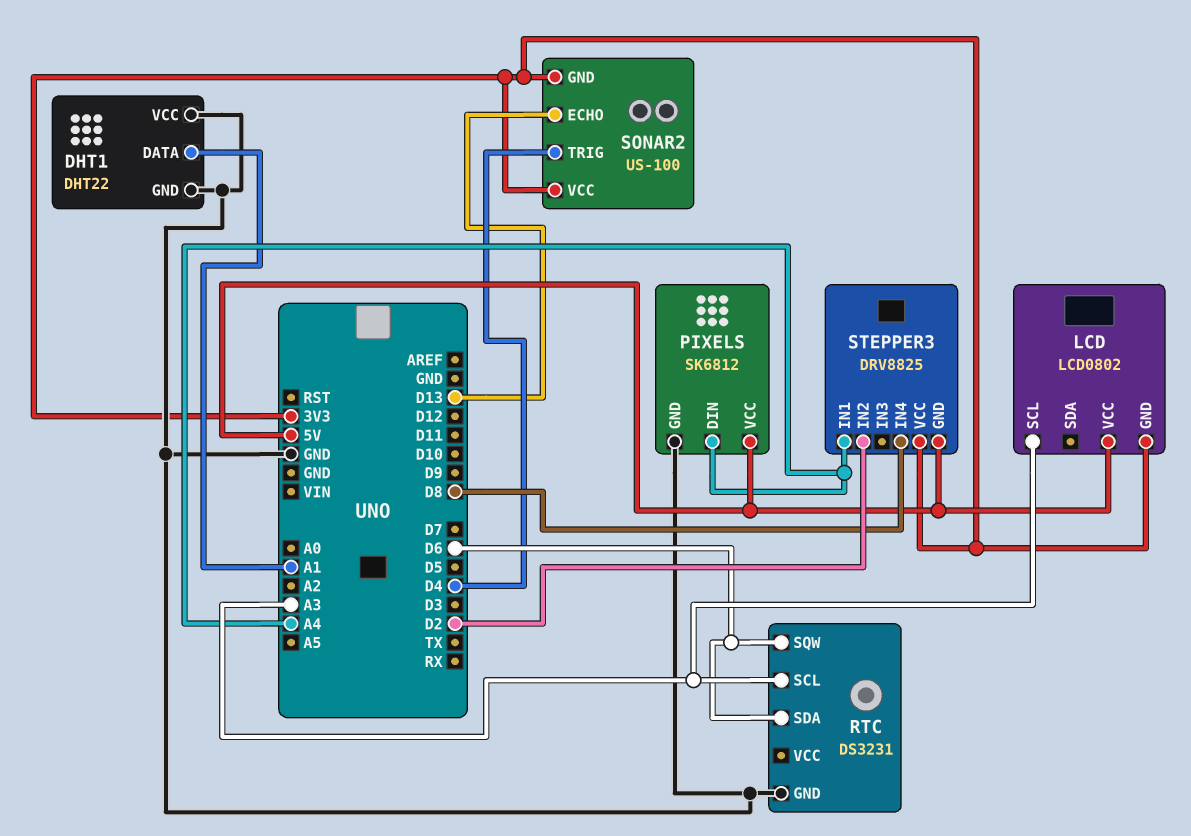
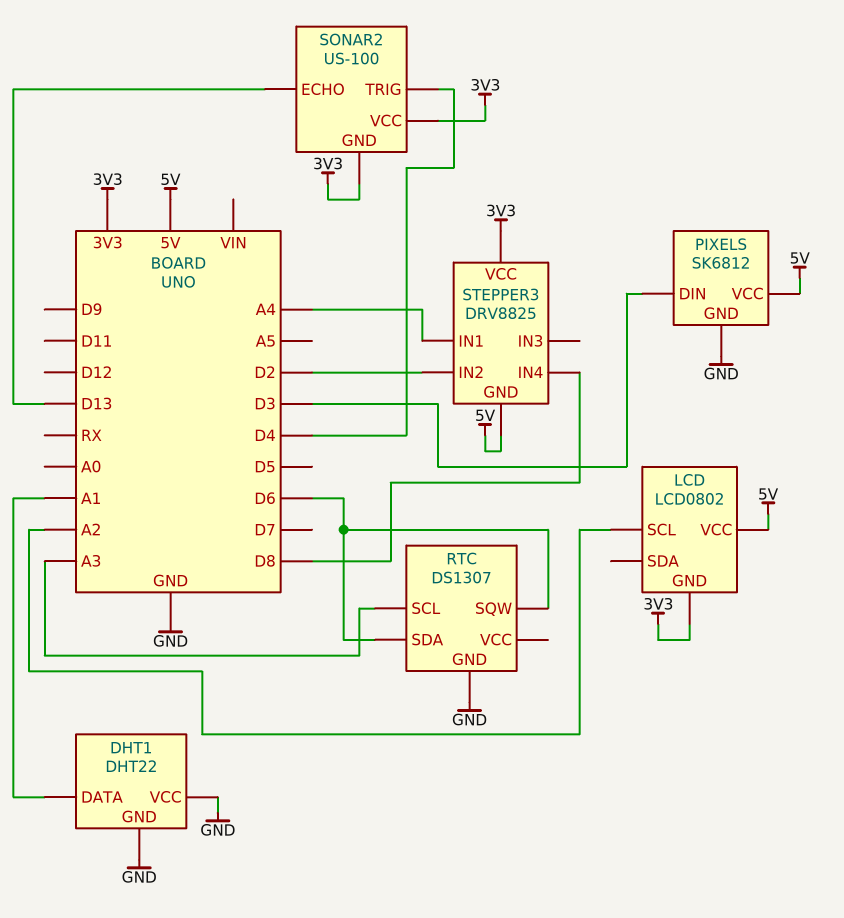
LCD pin SCL: A3 -> A2
PIXELS pin DIN: A4 -> D3
RTC: DS3231 -> DS1307

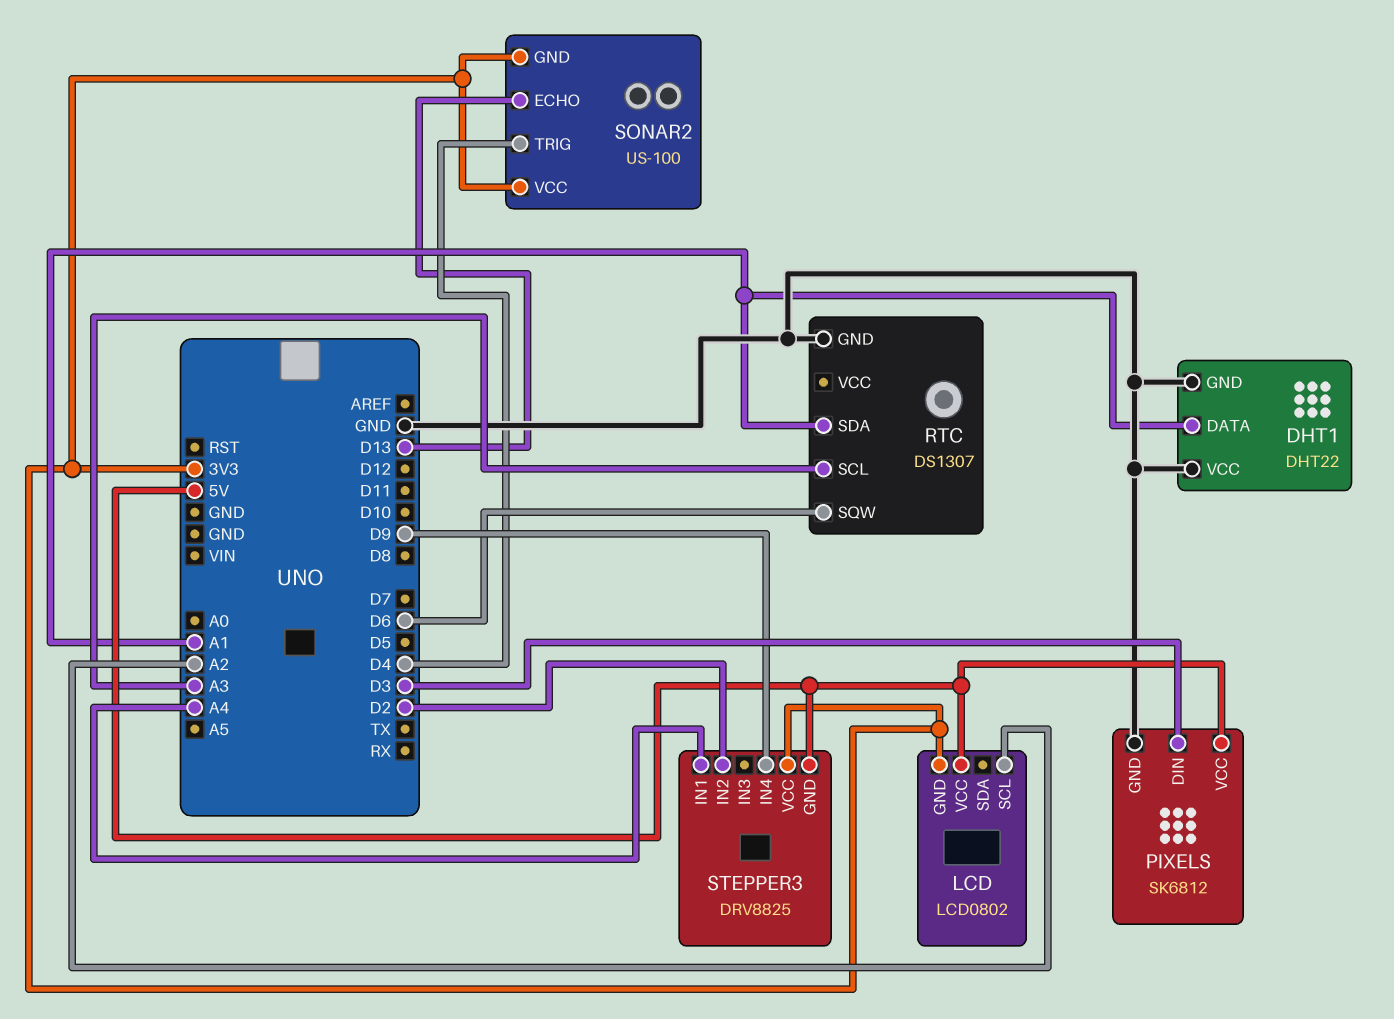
RTC pin SDA: D6 -> A1
STEPPER3 pin IN4: D8 -> D9

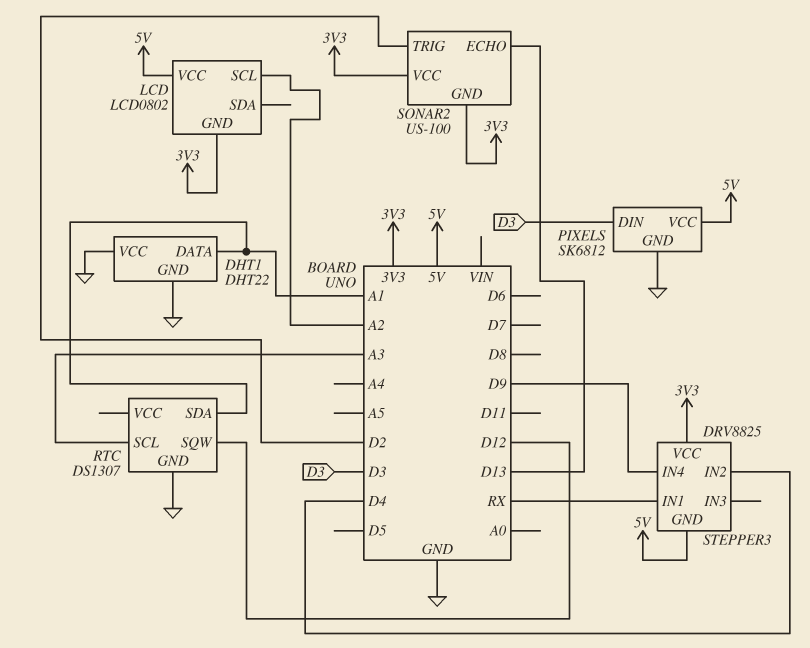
RTC pin SQW: D6 -> D12
SONAR2 pin TRIG: D4 -> D2
STEPPER3 pin IN1: A4 -> RX
STEPPER3 pin IN2: D2 -> D4

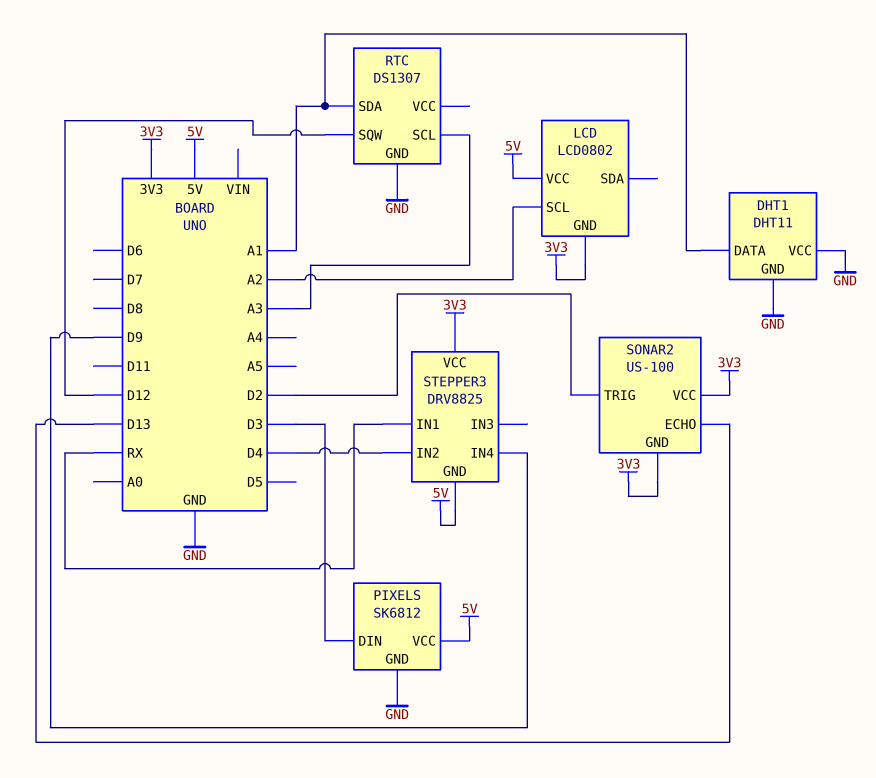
DHT1: DHT22 -> DHT11

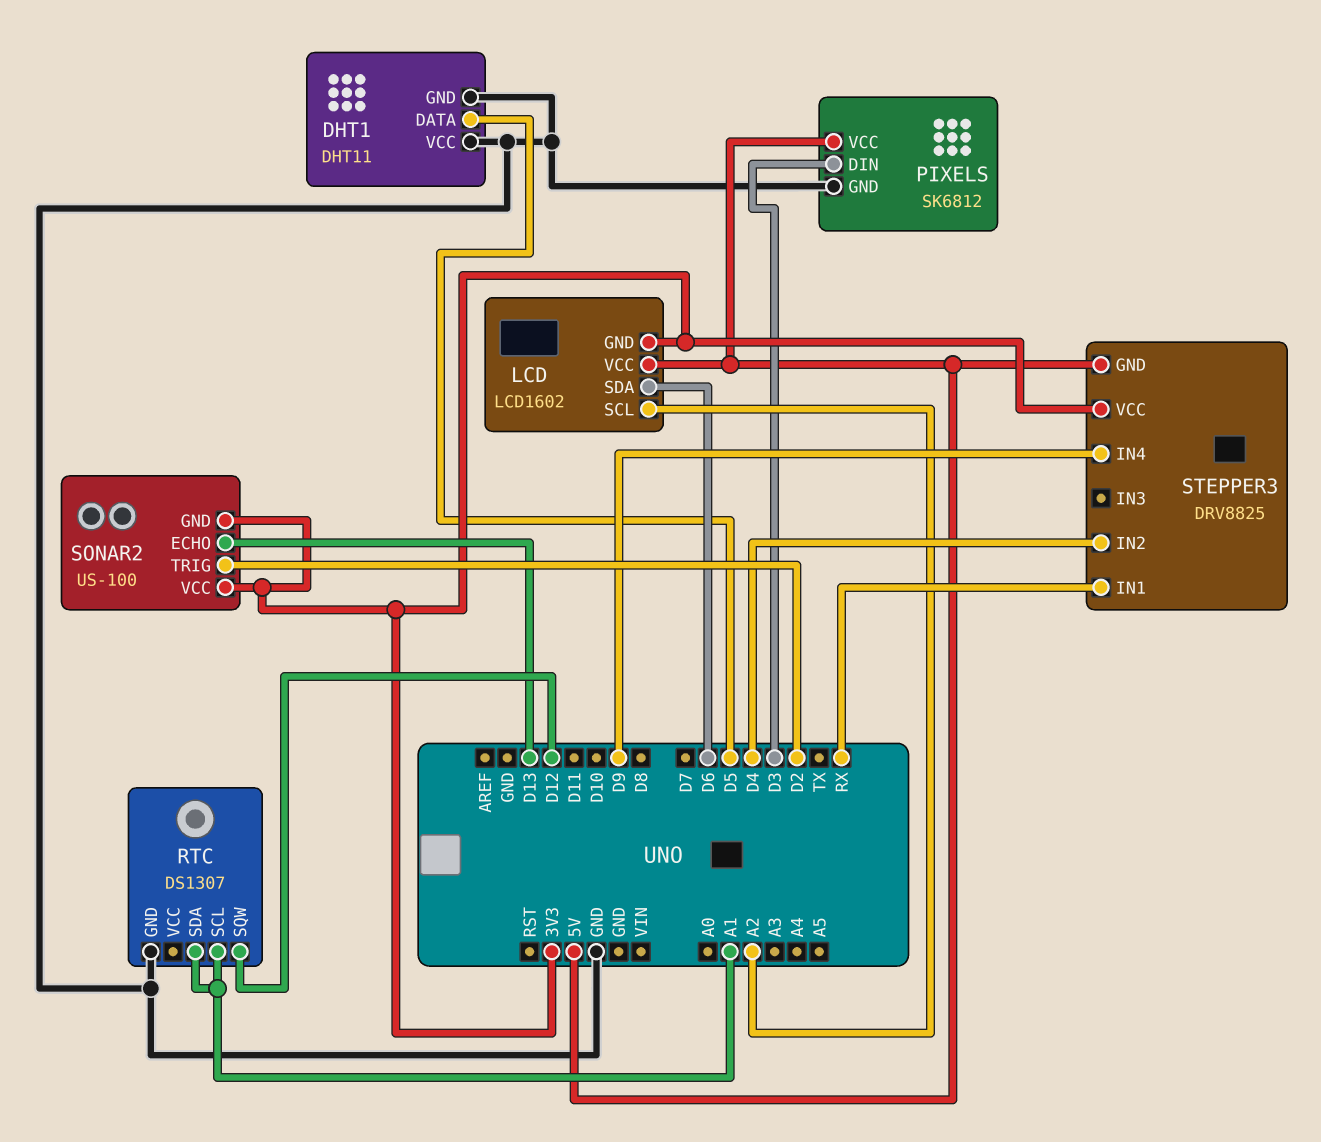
DHT1 pin DATA: A1 -> D5
LCD: LCD0802 -> LCD1602
LCD pin SDA: none -> D6
RTC pin SCL: A3 -> A1

